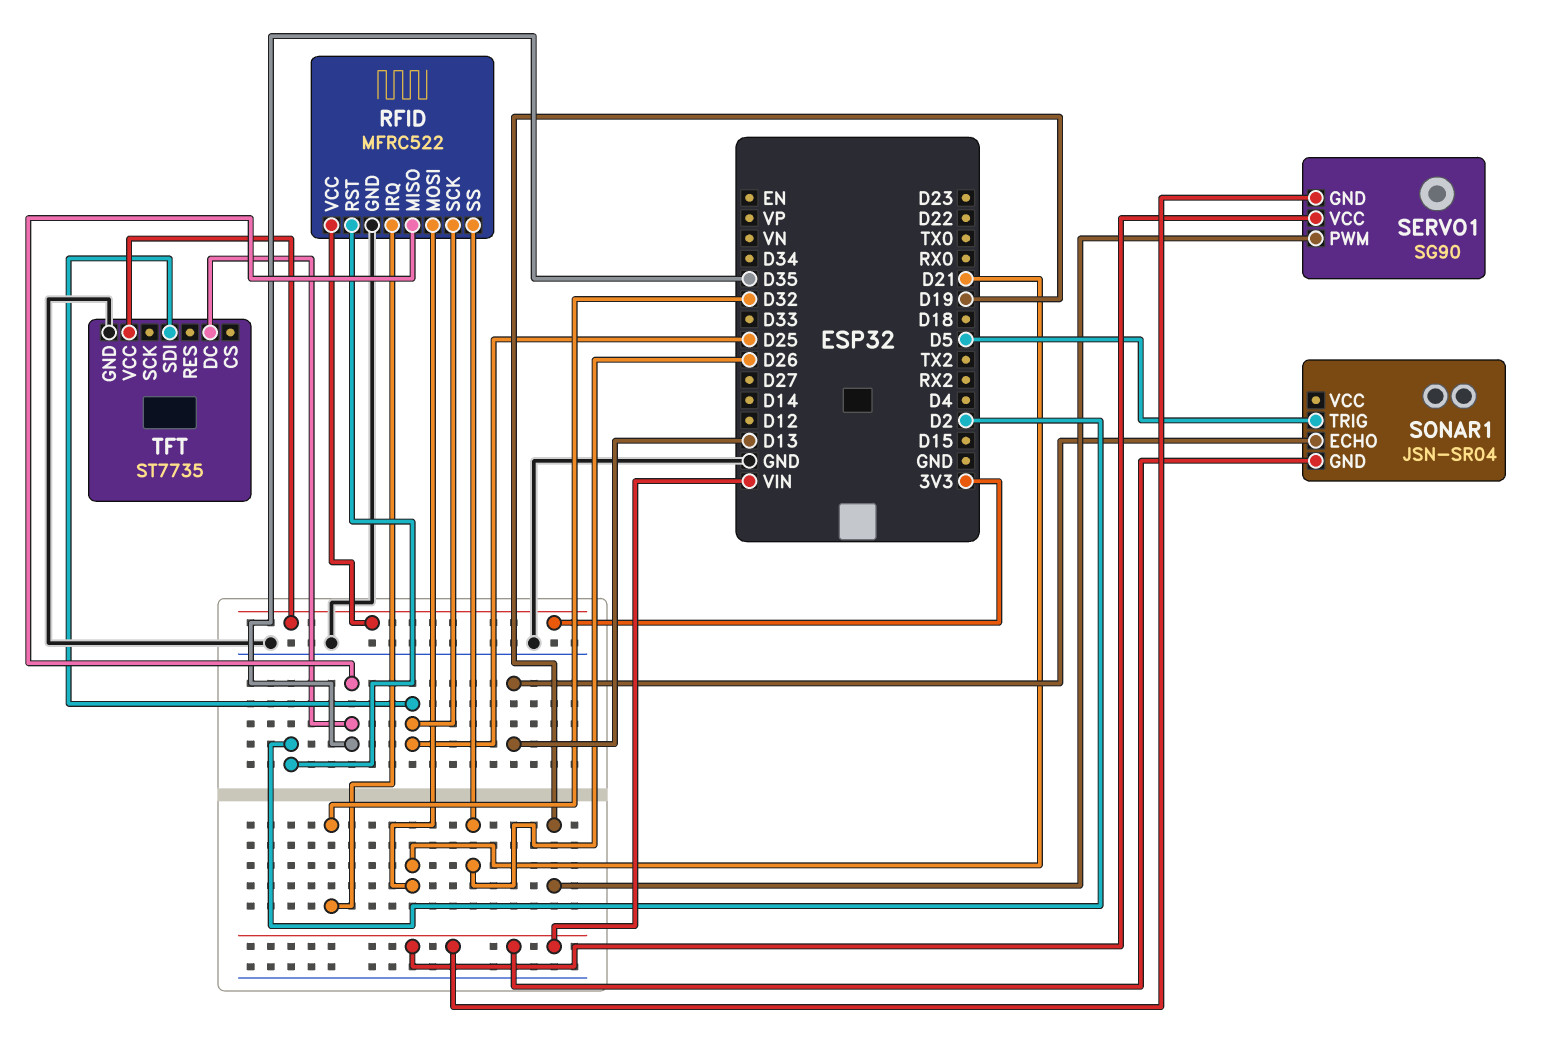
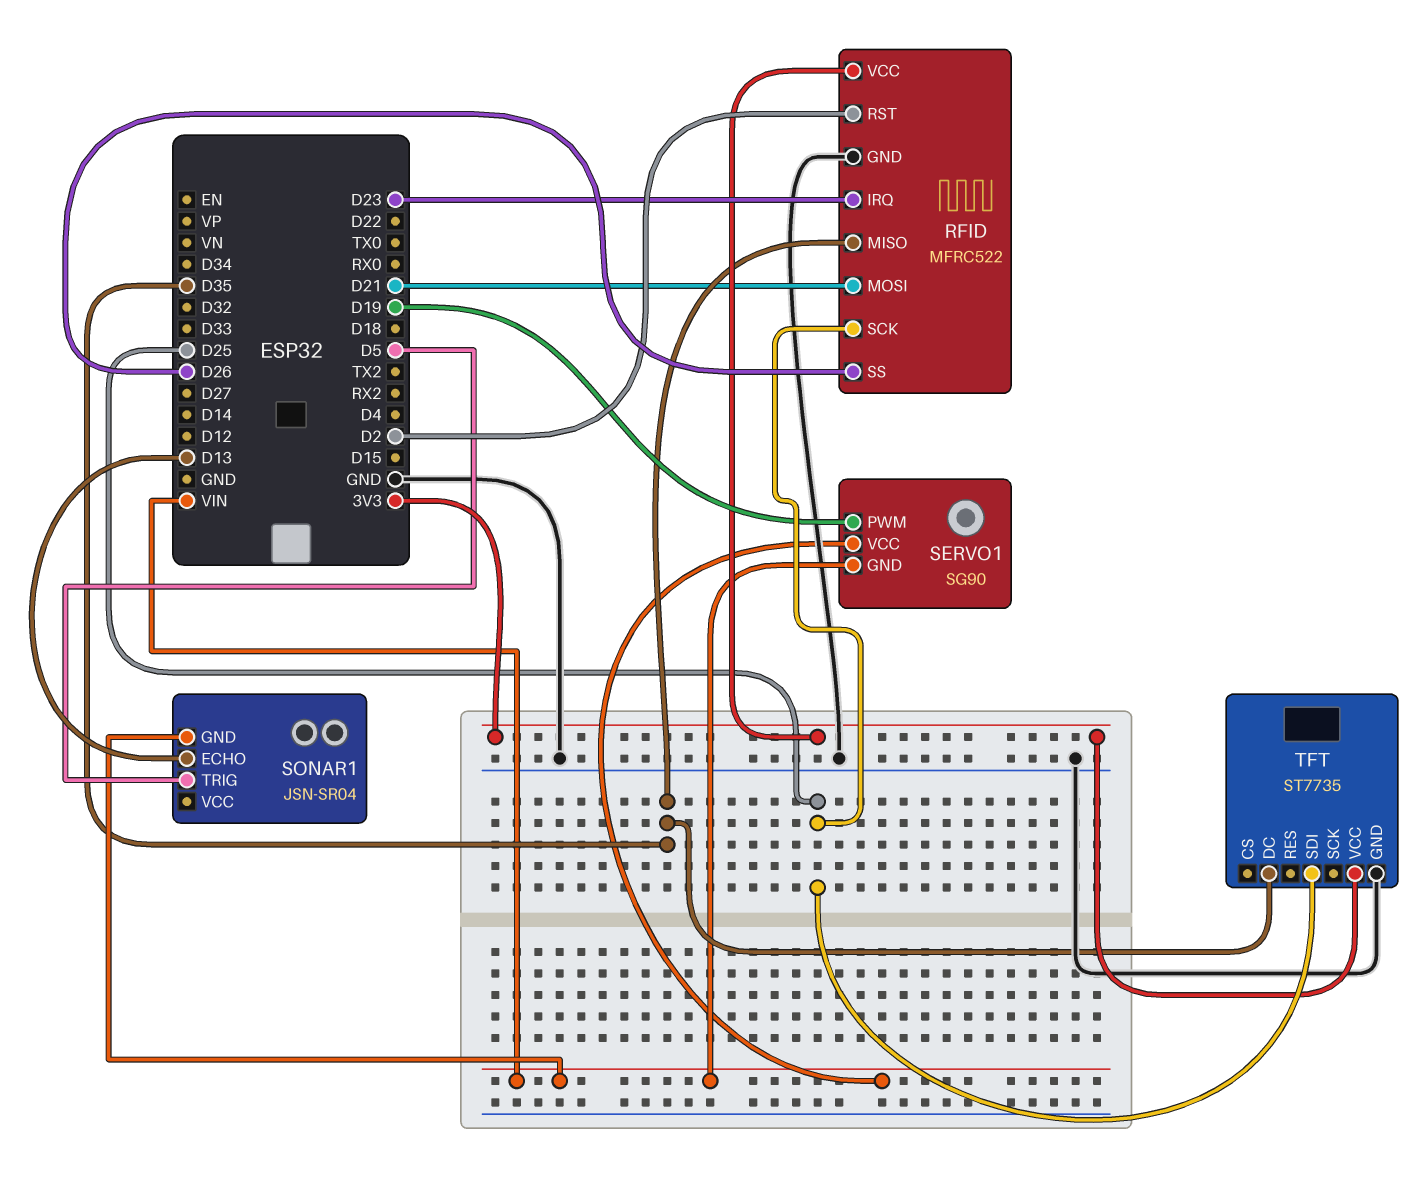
RFID pin IRQ: D32 -> D23

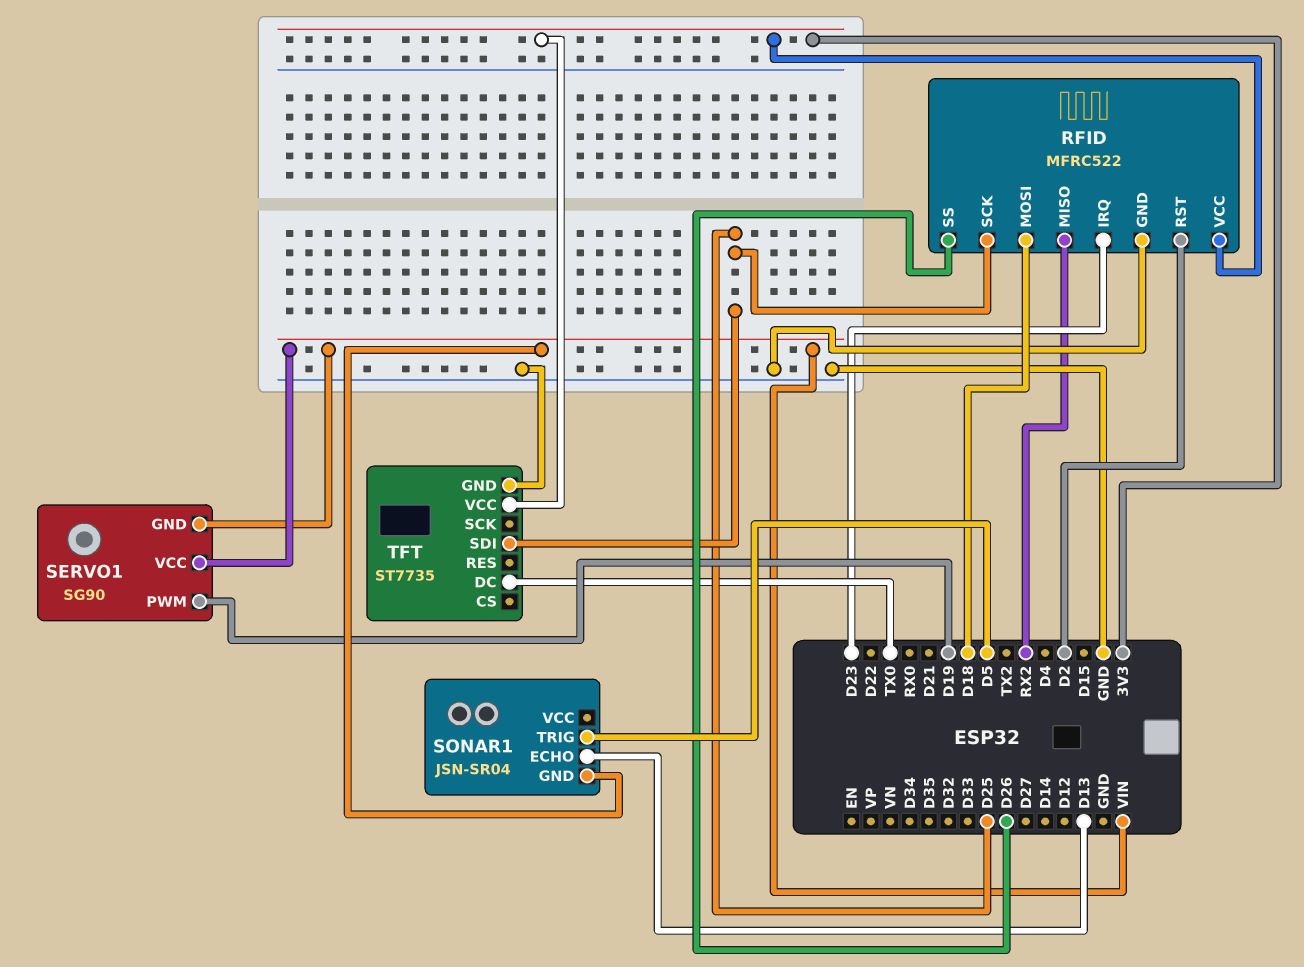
RFID pin MISO: D35 -> RX2
RFID pin MOSI: D21 -> D18
TFT pin DC: D35 -> TX0

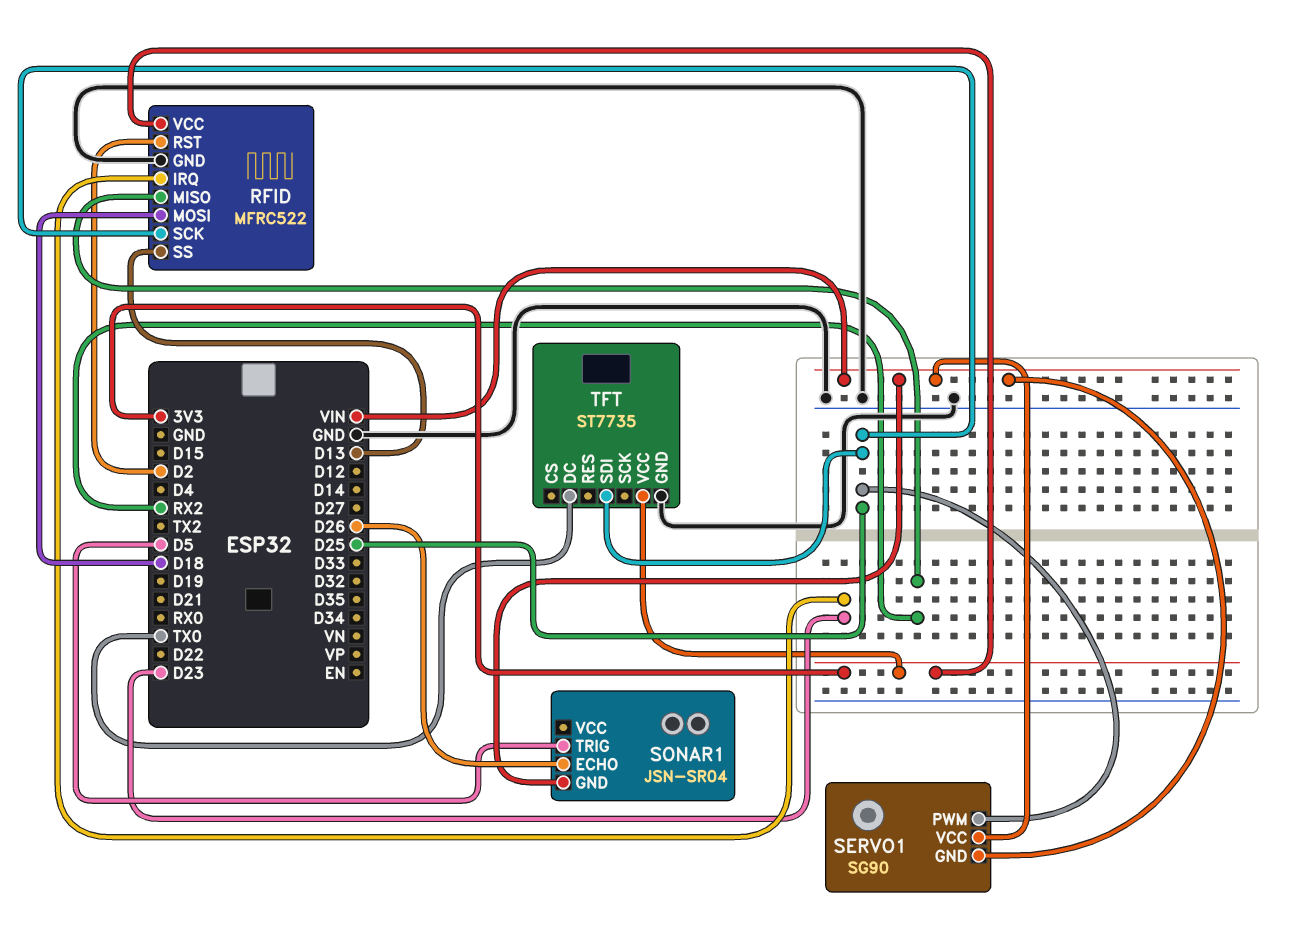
RFID pin SS: D26 -> D13
SERVO1 pin PWM: D19 -> D25
SONAR1 pin ECHO: D13 -> D26

